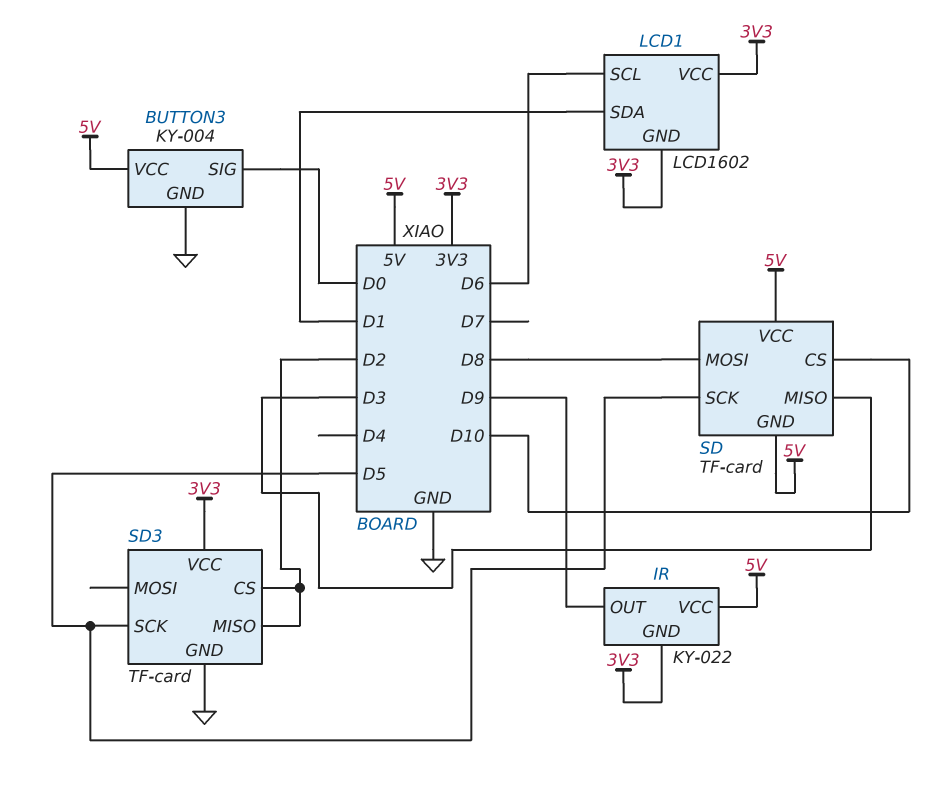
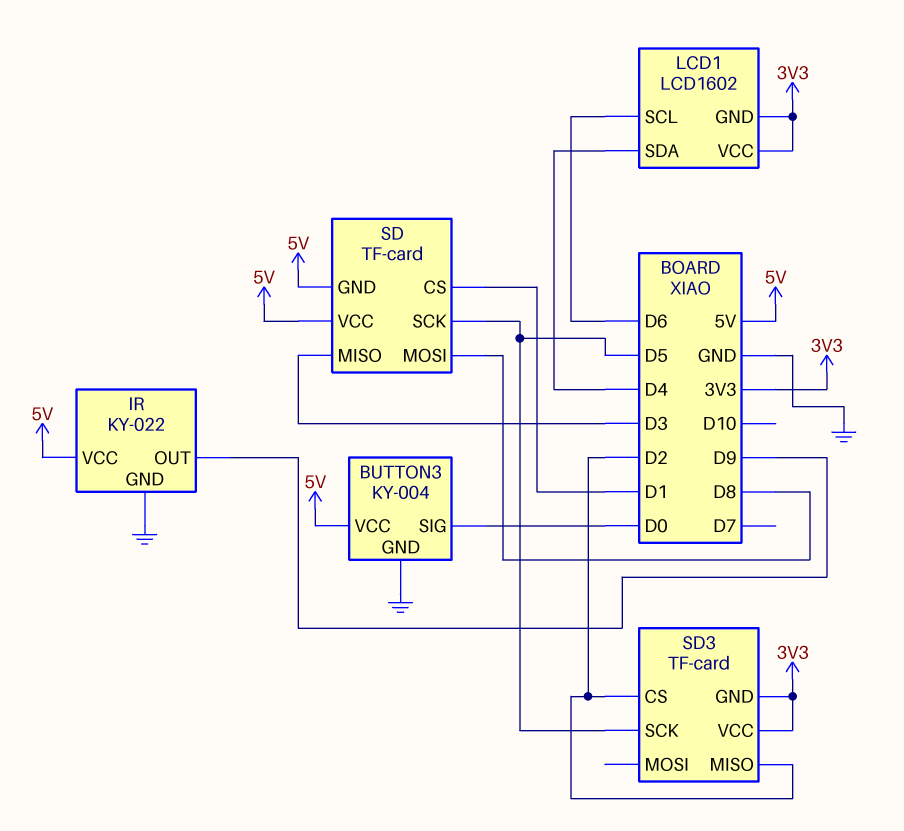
IR pin GND: 3V3 -> GND
LCD1 pin SDA: D1 -> D4
SD pin CS: D10 -> D1
SD3 pin GND: GND -> 3V3

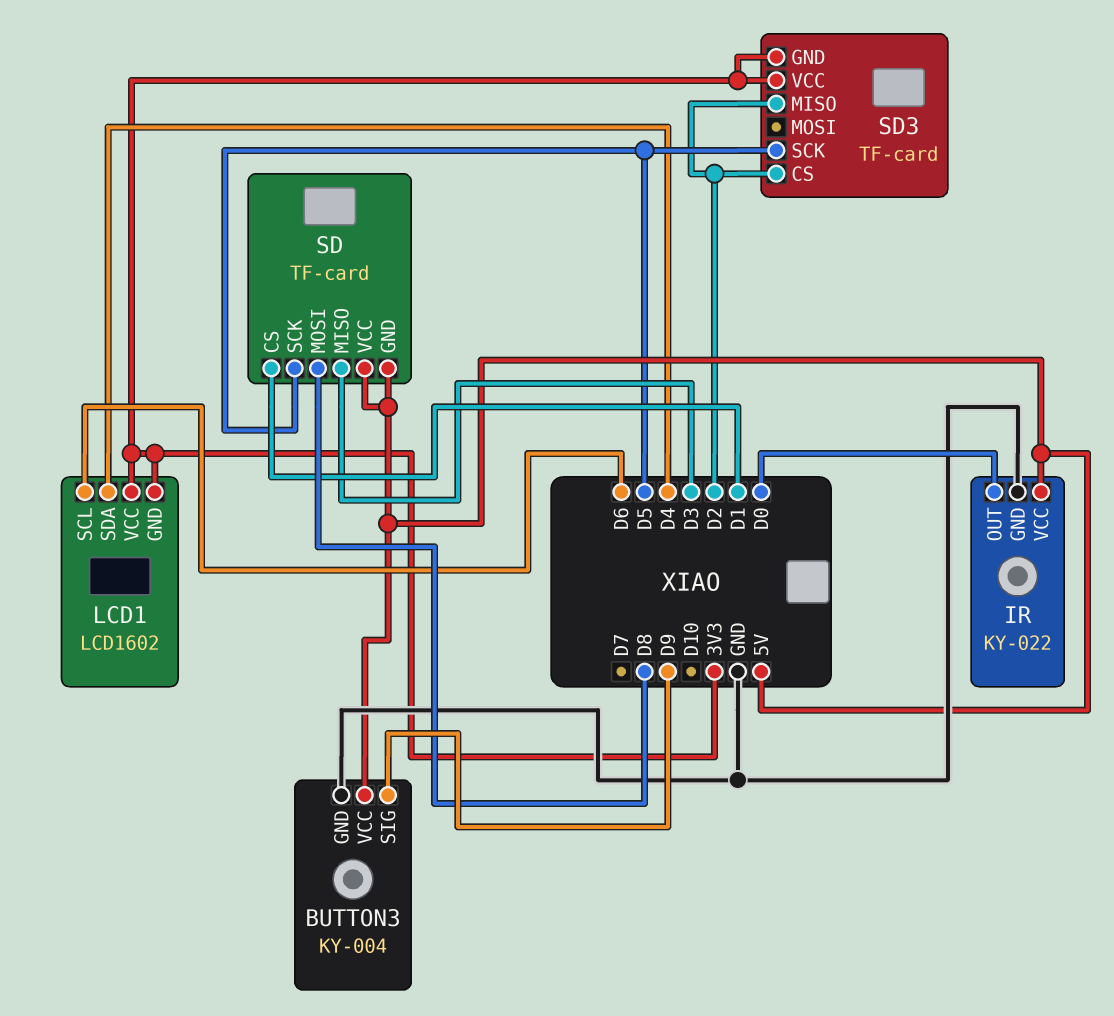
BUTTON3 pin SIG: D0 -> D9
IR pin OUT: D9 -> D0

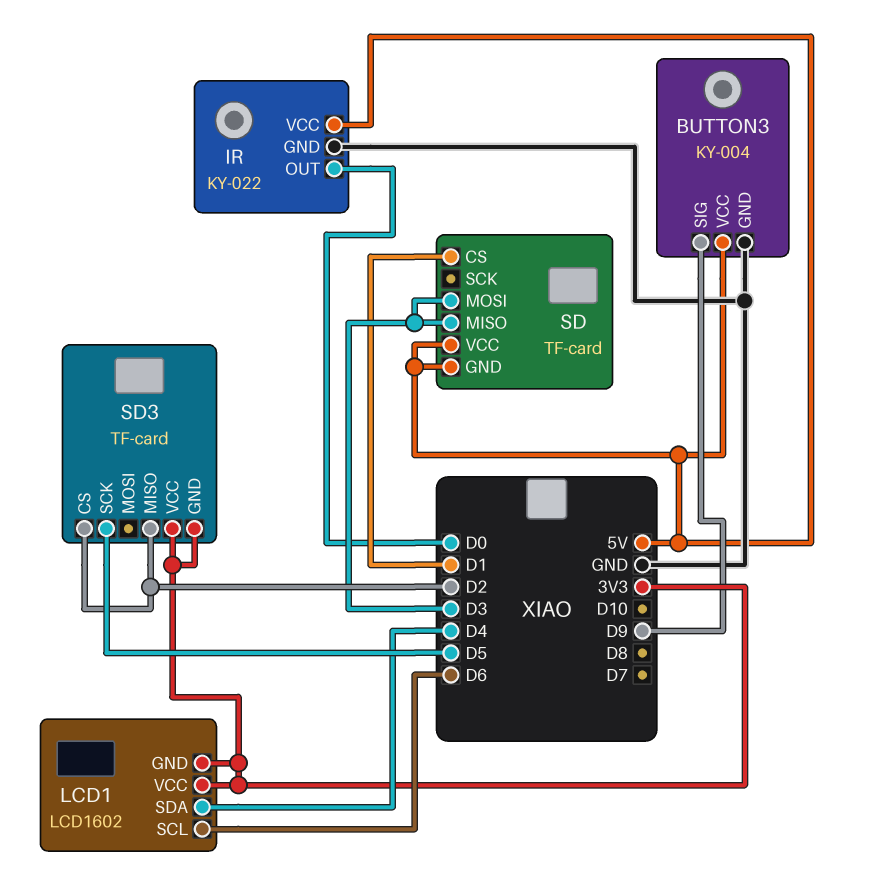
SD pin MOSI: D8 -> D3
SD pin SCK: D5 -> none

